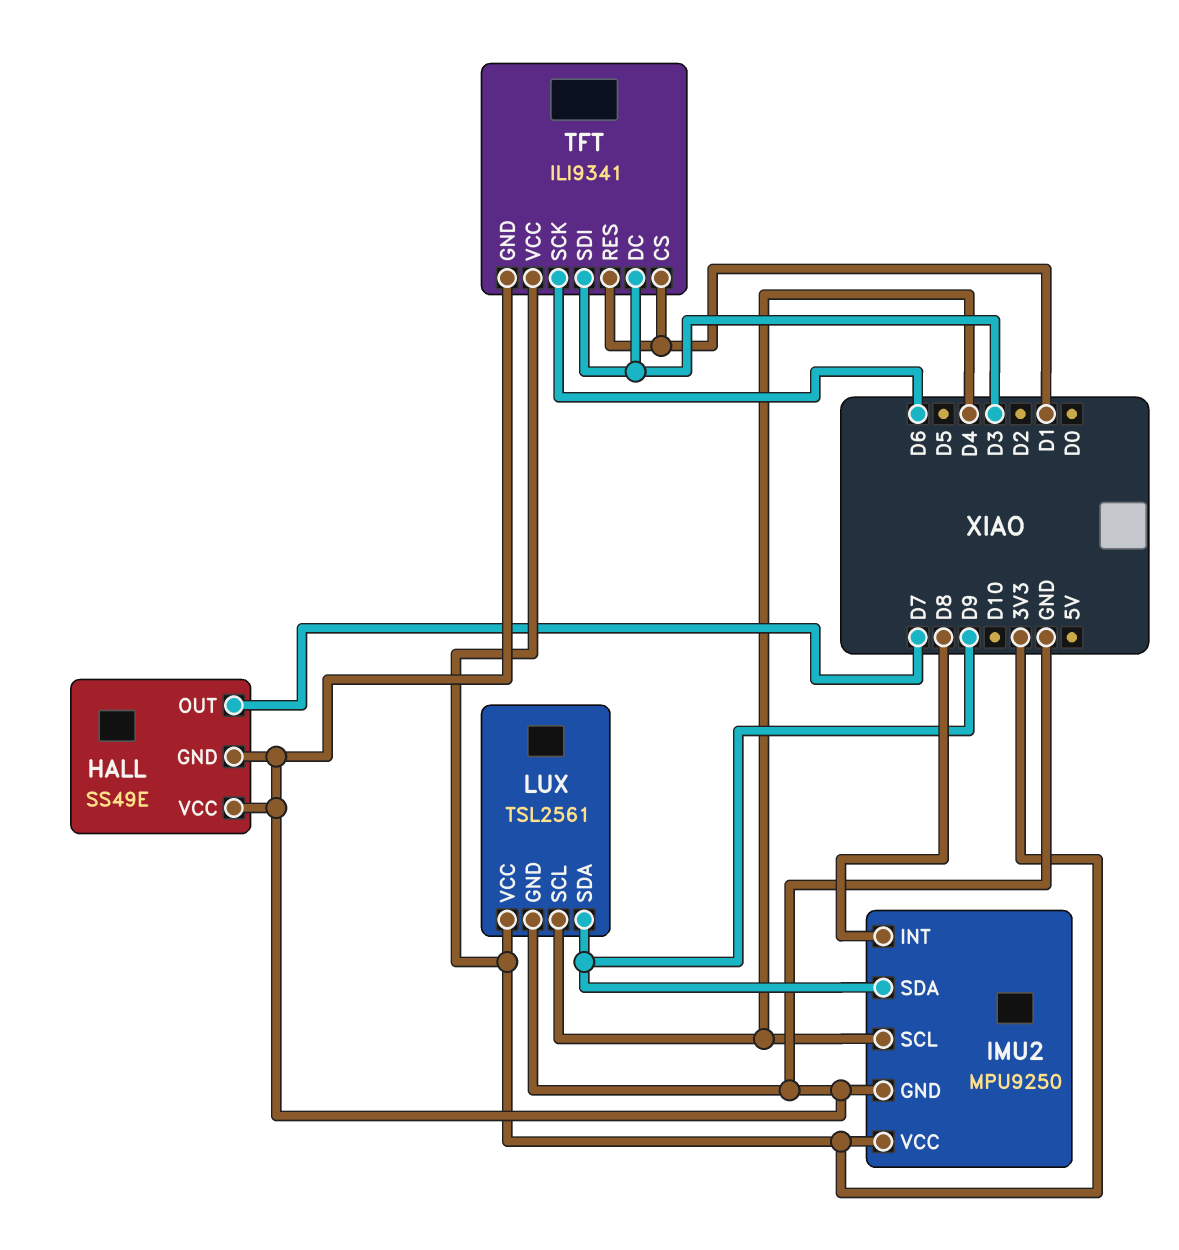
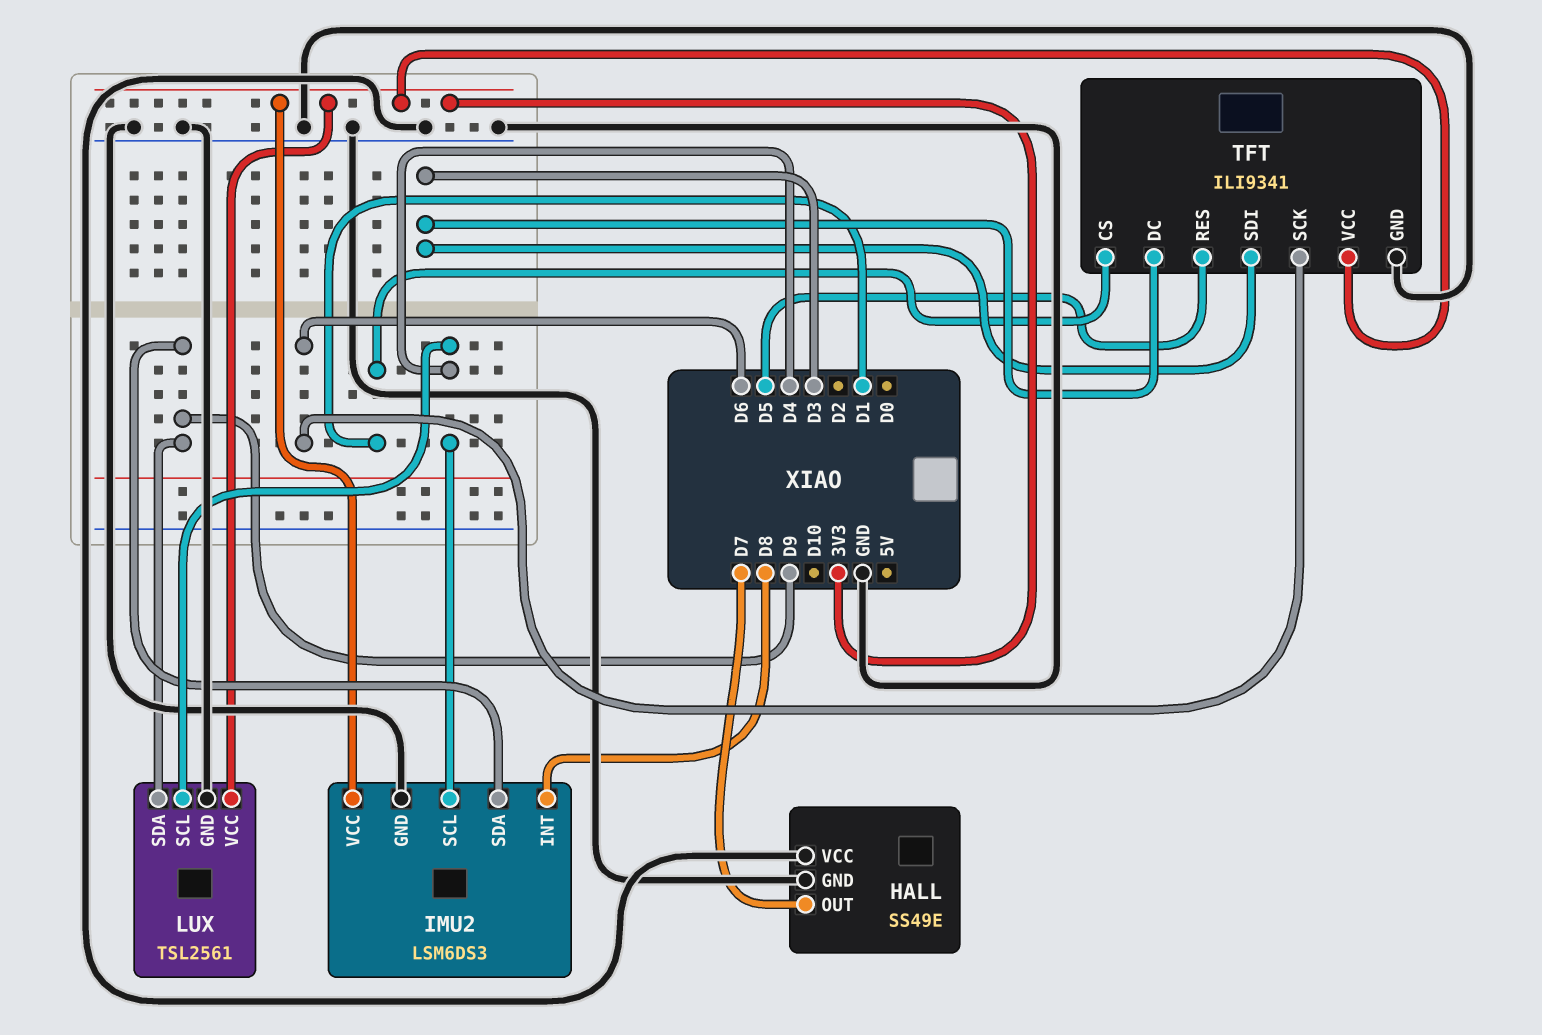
IMU2: MPU9250 -> LSM6DS3
TFT pin RES: D1 -> D5

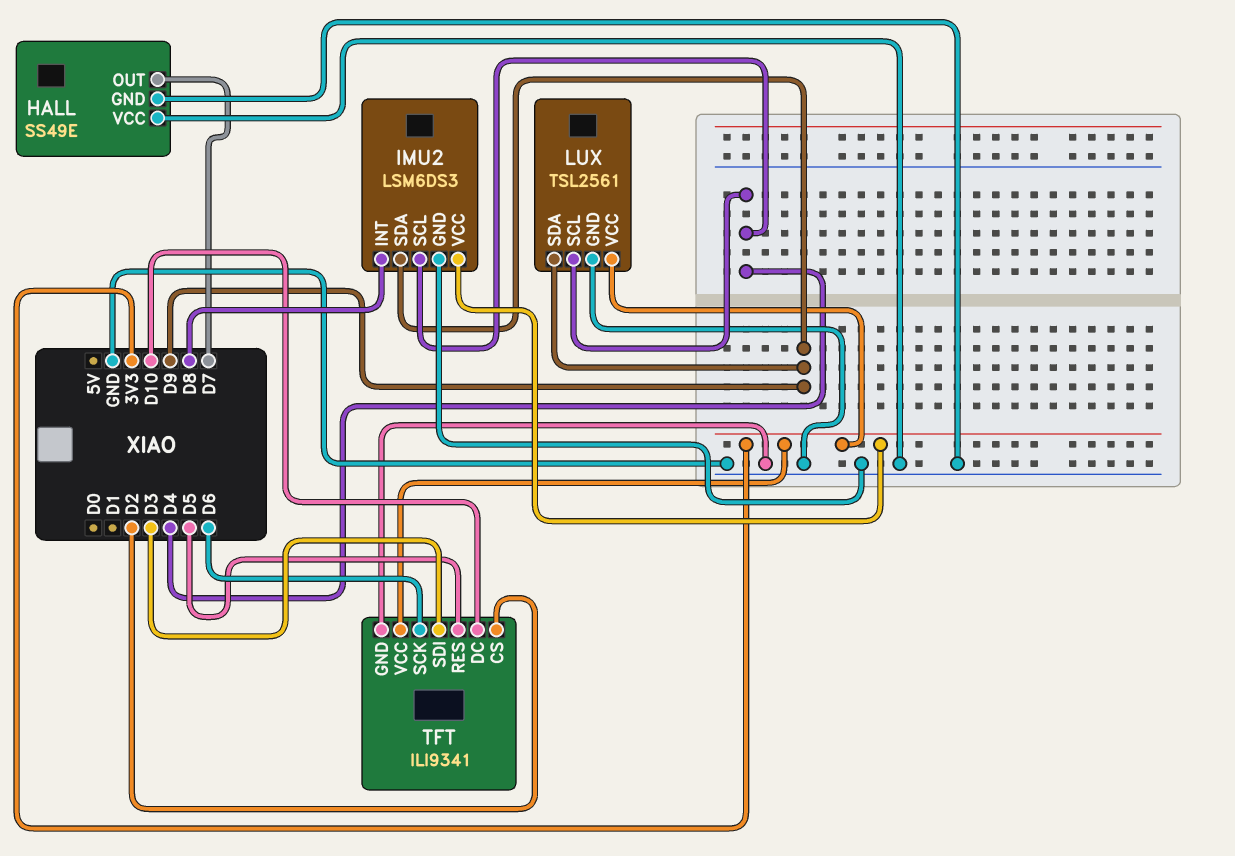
TFT pin CS: D1 -> D2
TFT pin DC: D3 -> D10

